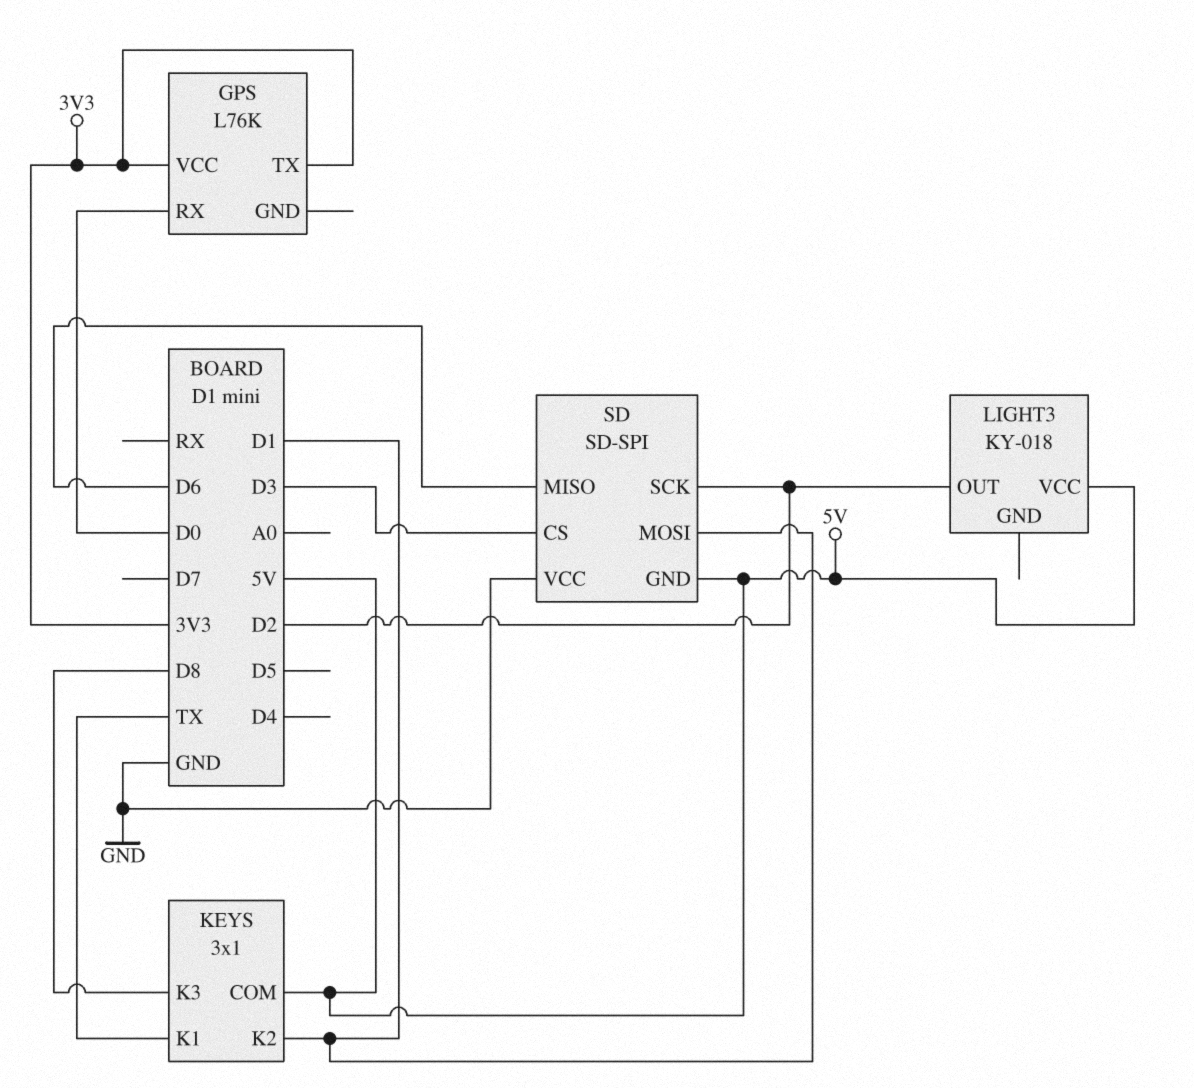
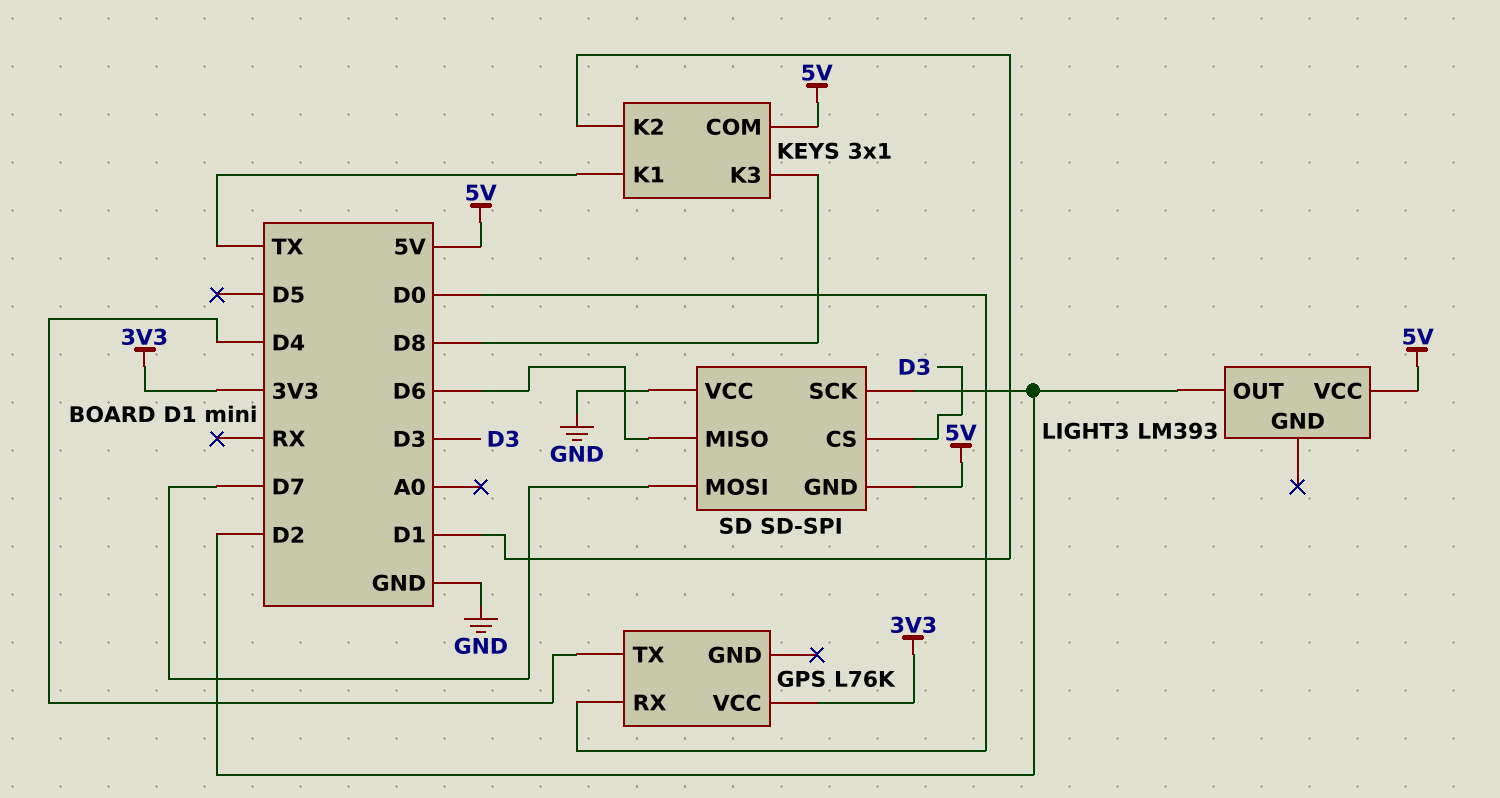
GPS pin TX: 3V3 -> D4
LIGHT3: KY-018 -> LM393
SD pin MOSI: D1 -> D7

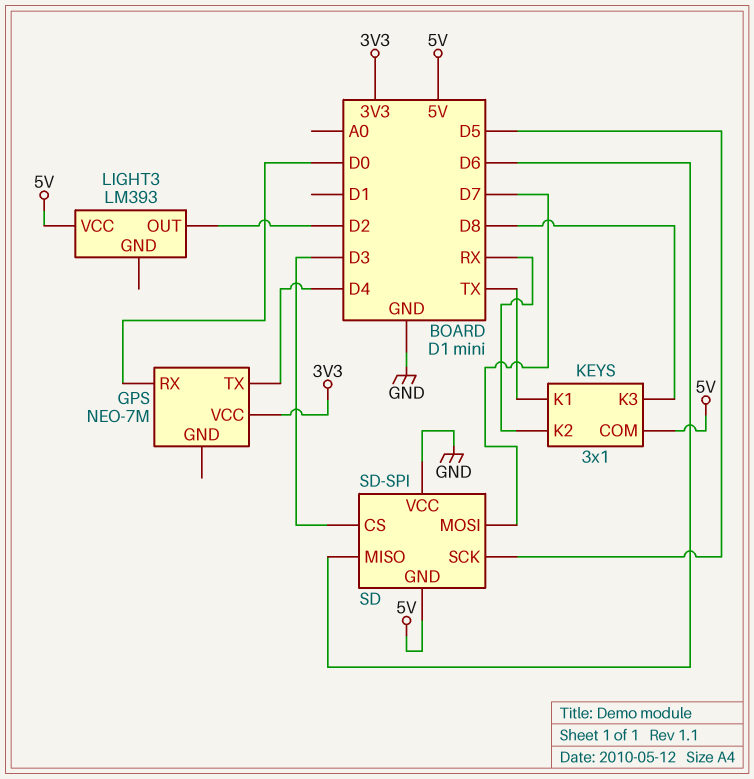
GPS: L76K -> NEO-7M
KEYS pin K2: D1 -> RX
SD pin SCK: D2 -> D5

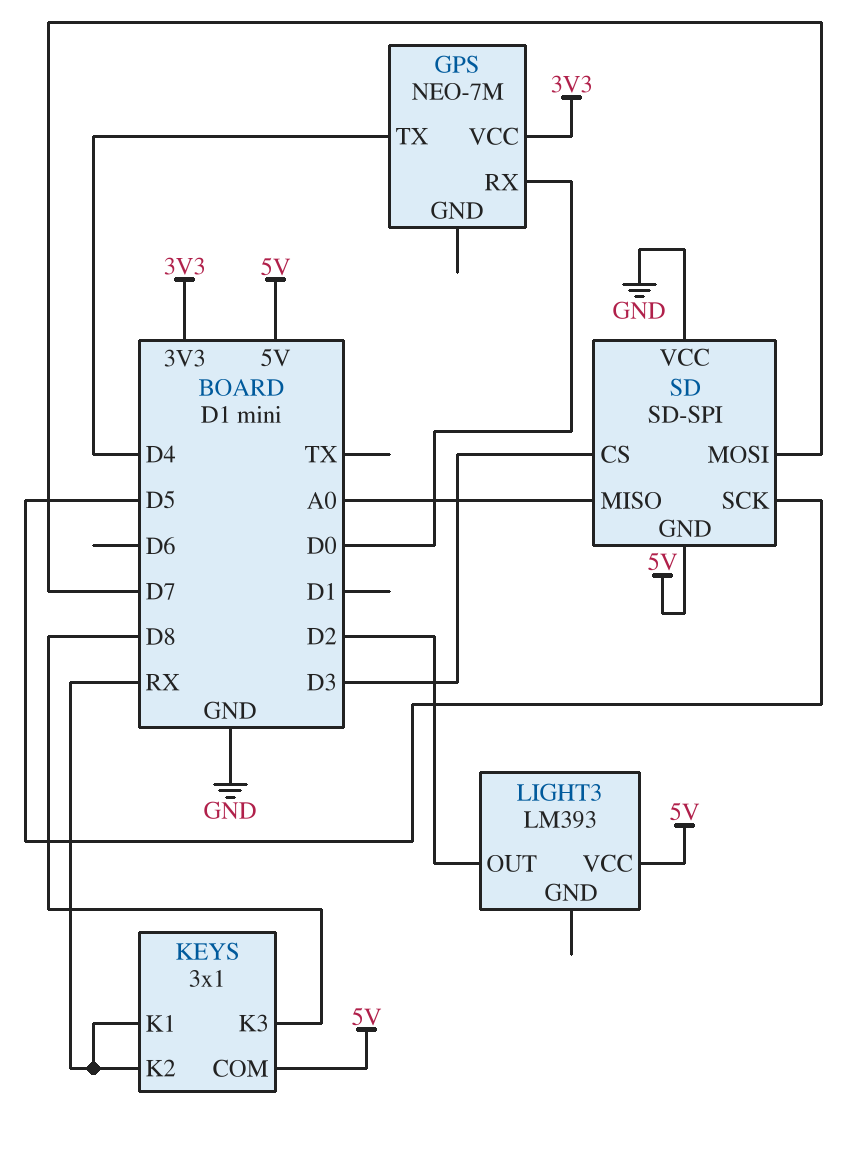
KEYS pin K1: TX -> RX
SD pin MISO: D6 -> A0

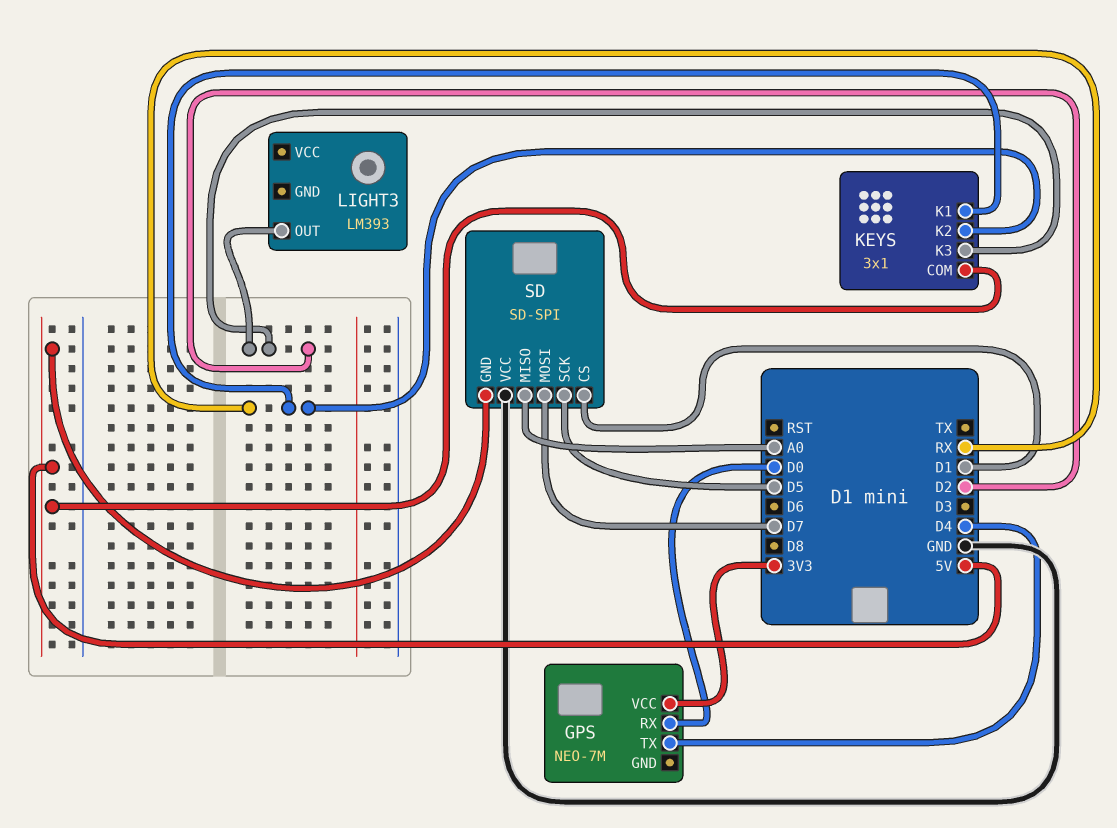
KEYS pin K3: D8 -> D2
LIGHT3 pin VCC: 5V -> none
SD pin CS: D3 -> D1

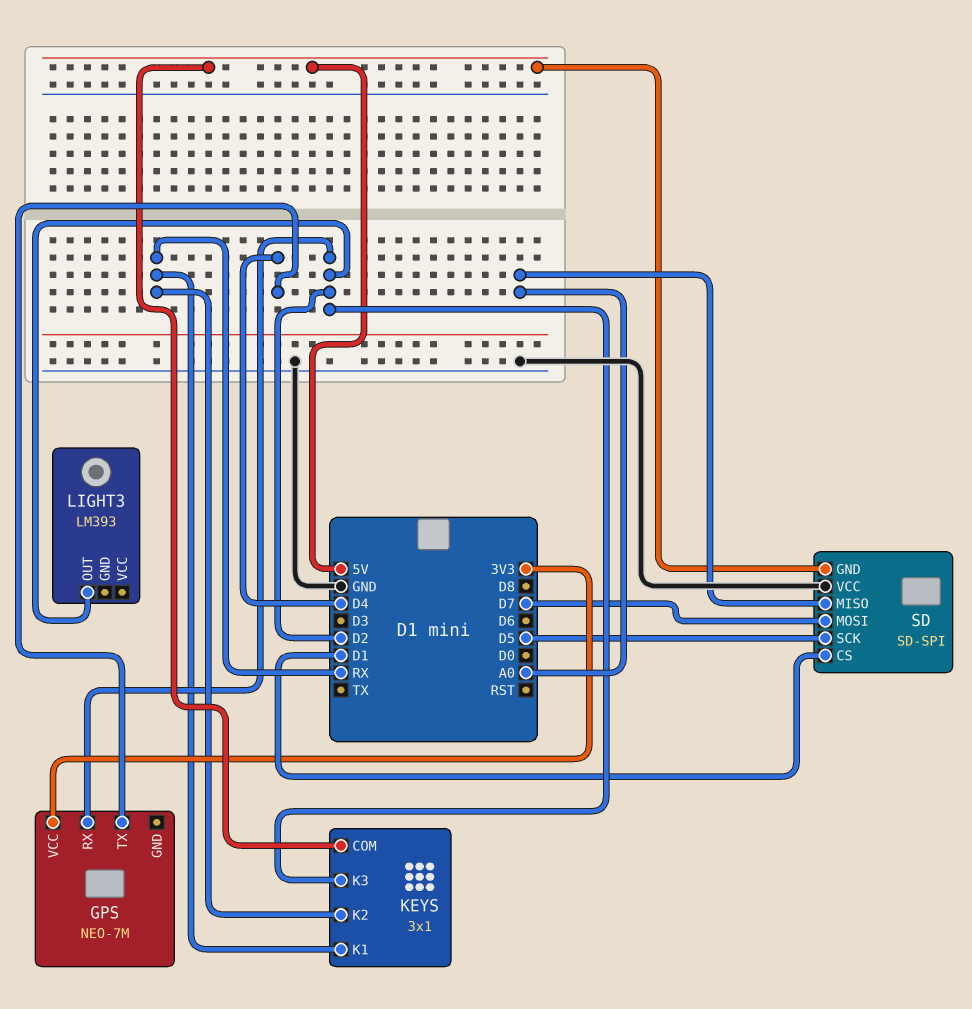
GPS pin RX: D0 -> D2

